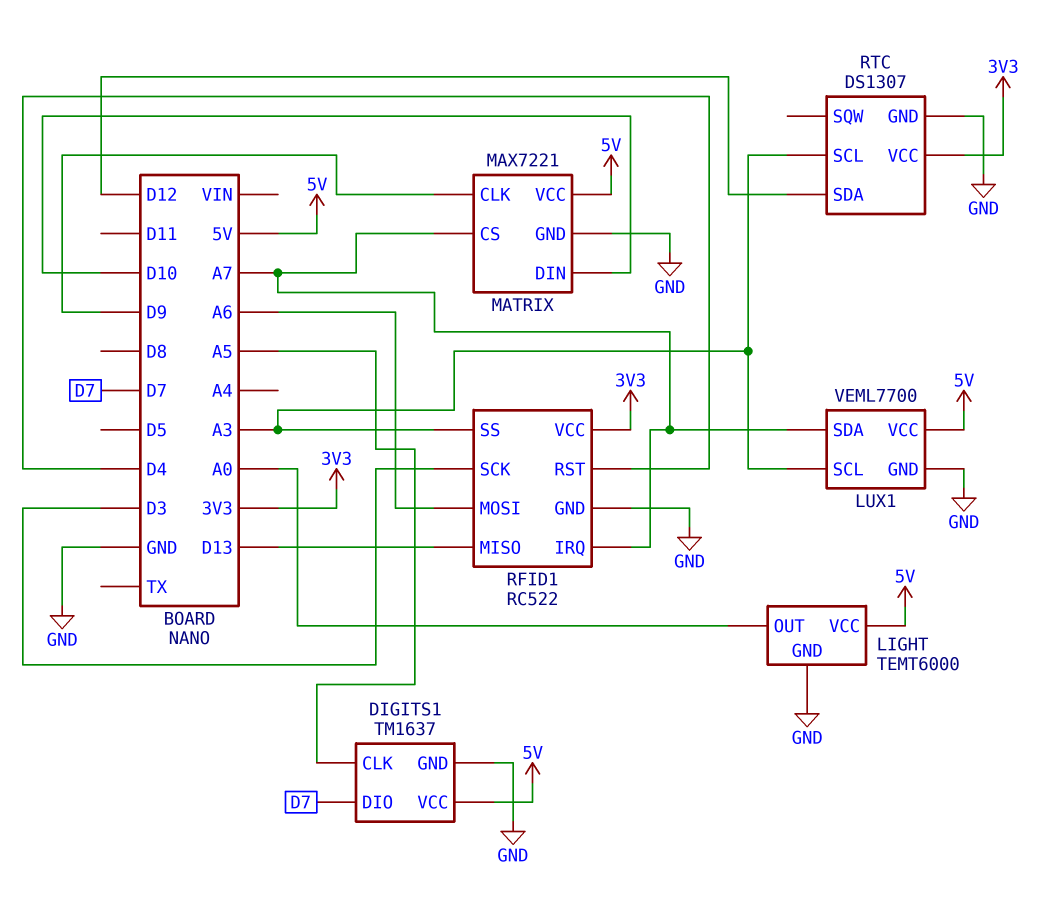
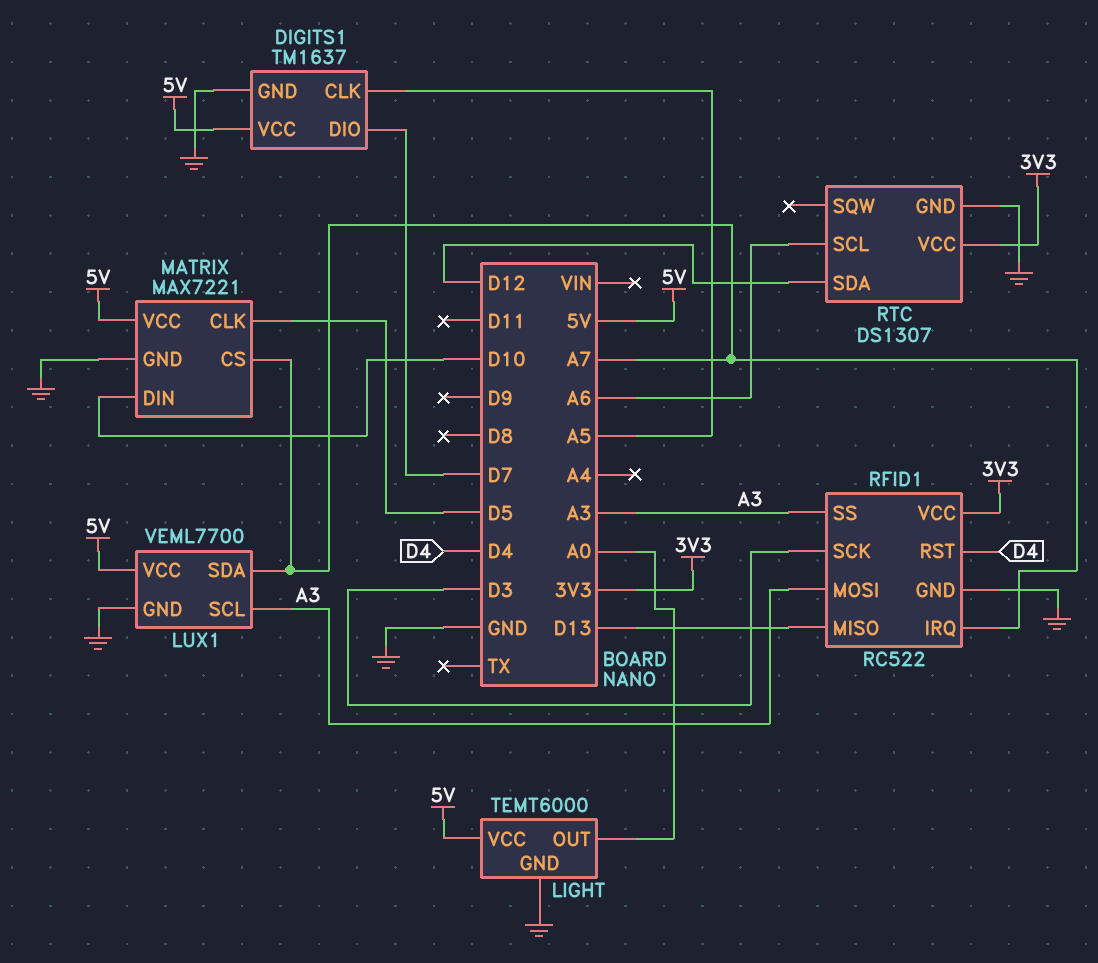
MATRIX pin CLK: D9 -> D5
RFID1 pin MOSI: A6 -> A3
RTC pin SCL: A3 -> A6

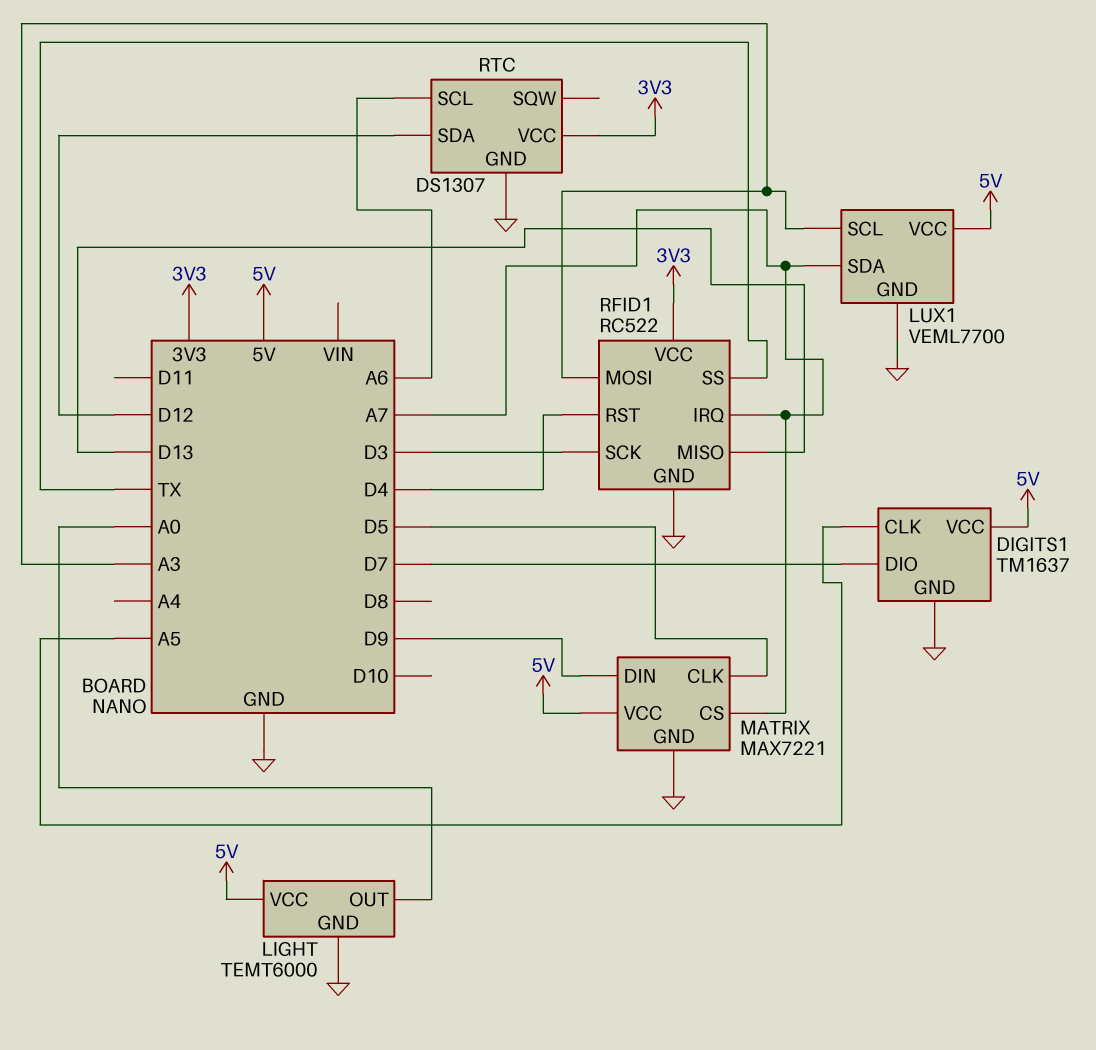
MATRIX pin DIN: D10 -> D9
RFID1 pin SS: A3 -> TX

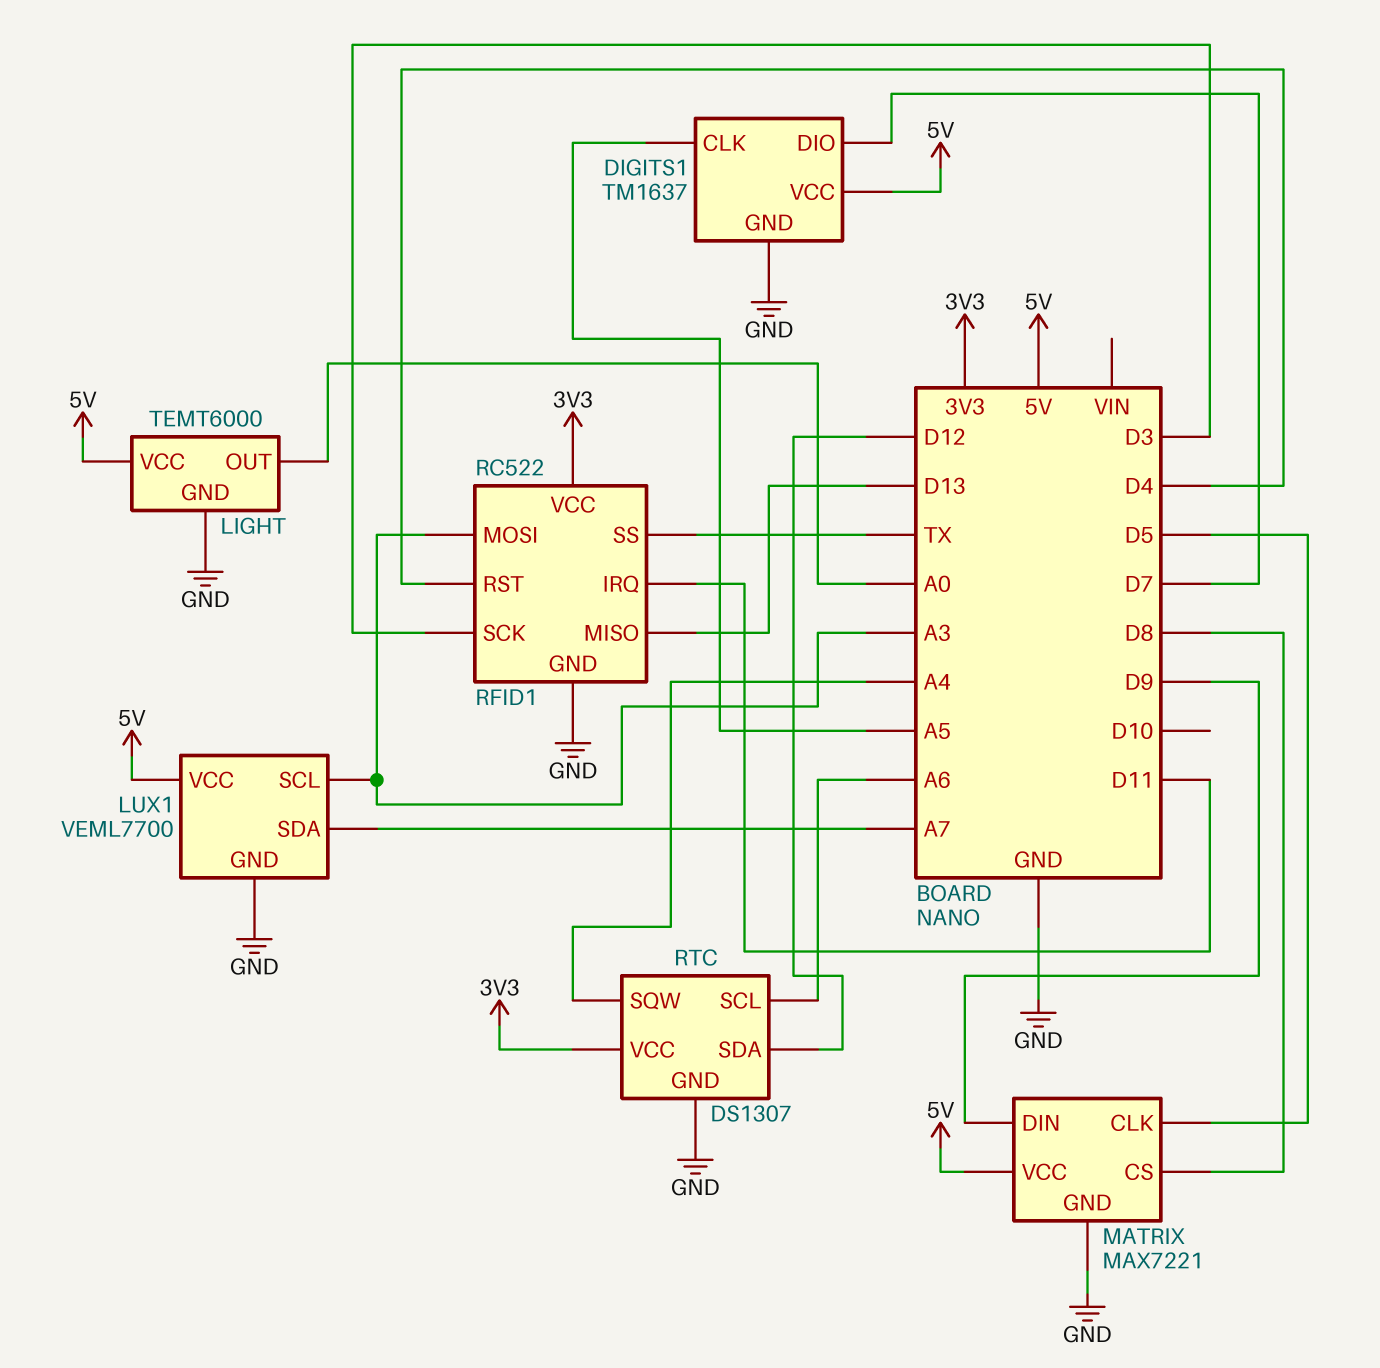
MATRIX pin CS: A7 -> D8
RFID1 pin IRQ: A7 -> D11
RTC pin SQW: none -> A4

